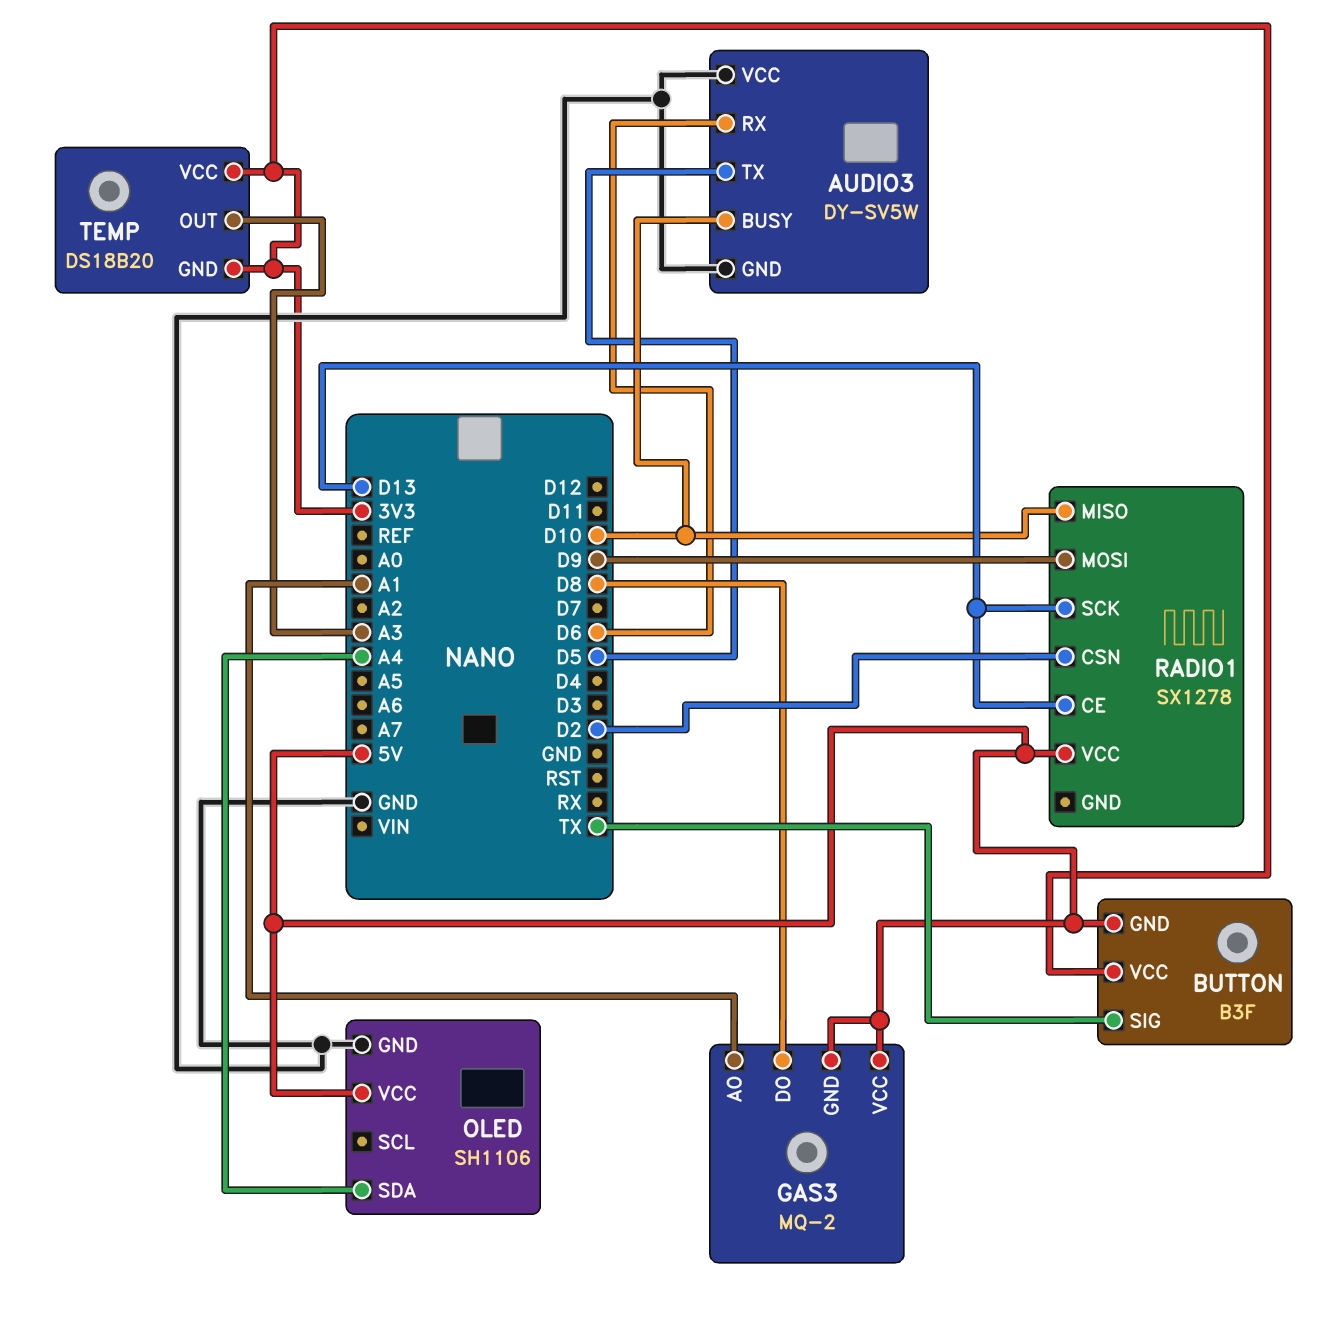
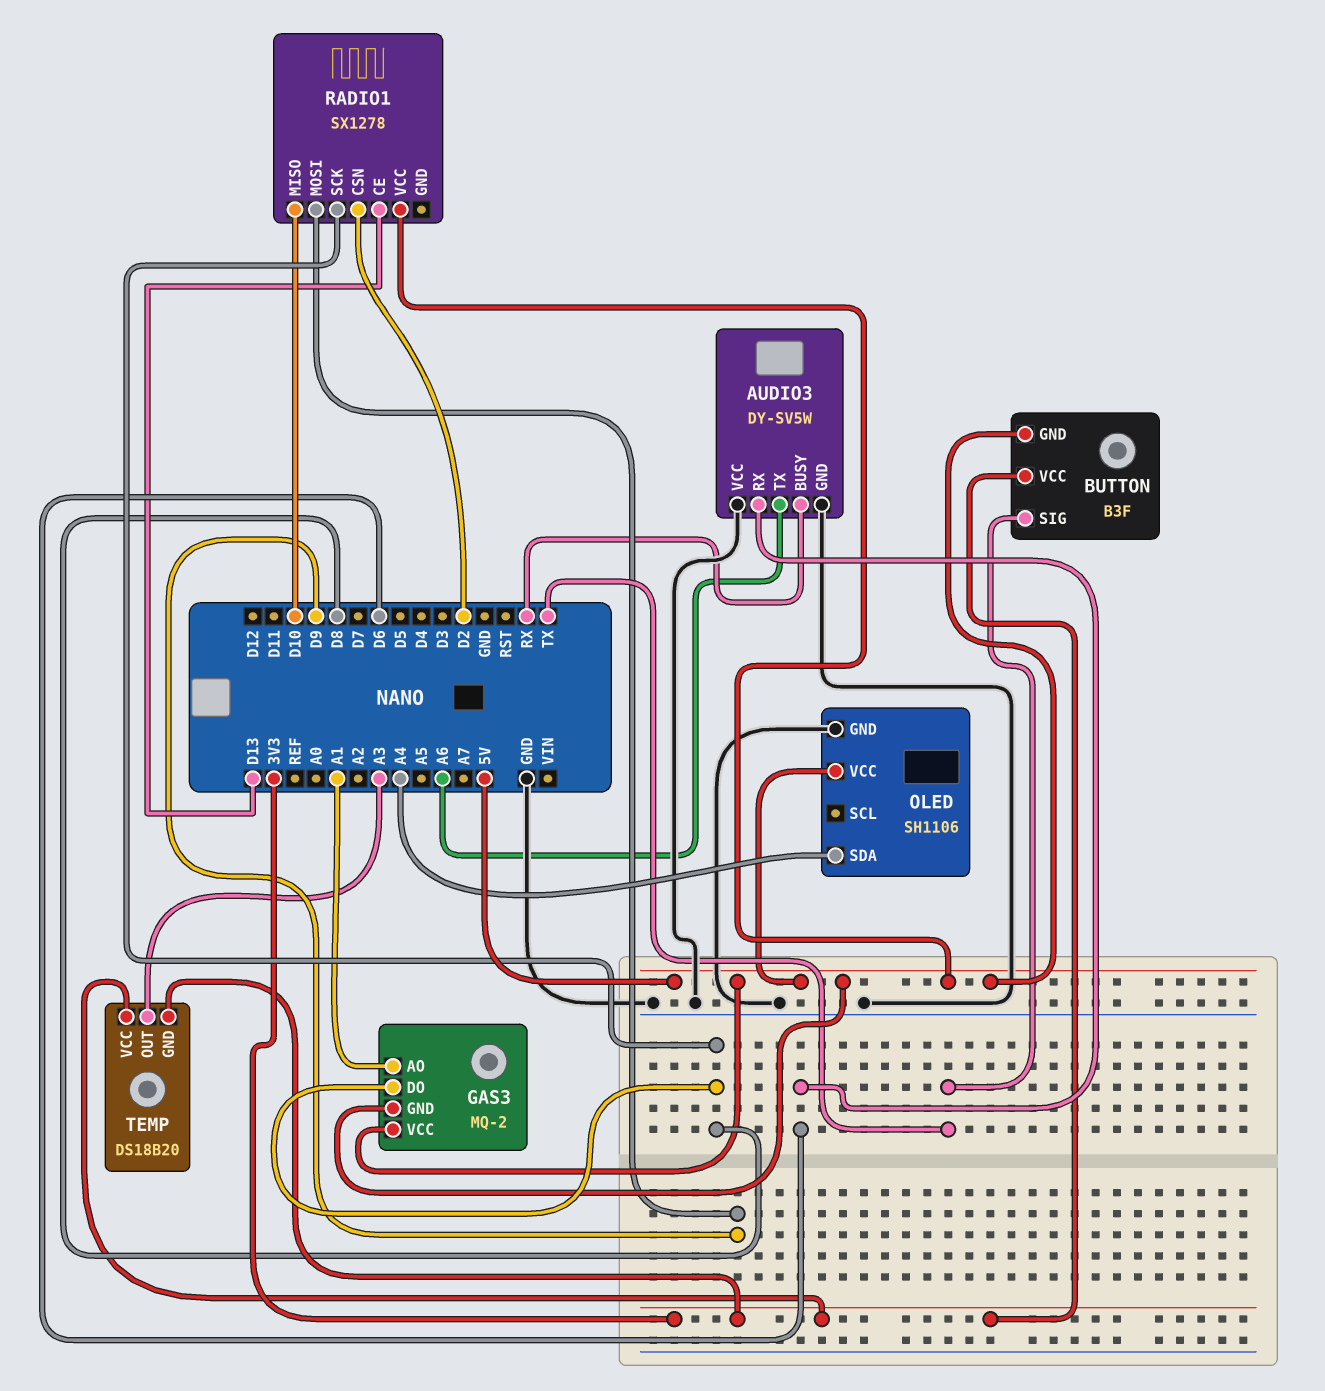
AUDIO3 pin BUSY: D10 -> RX
AUDIO3 pin TX: D5 -> A6
RADIO1 pin SCK: D13 -> D8

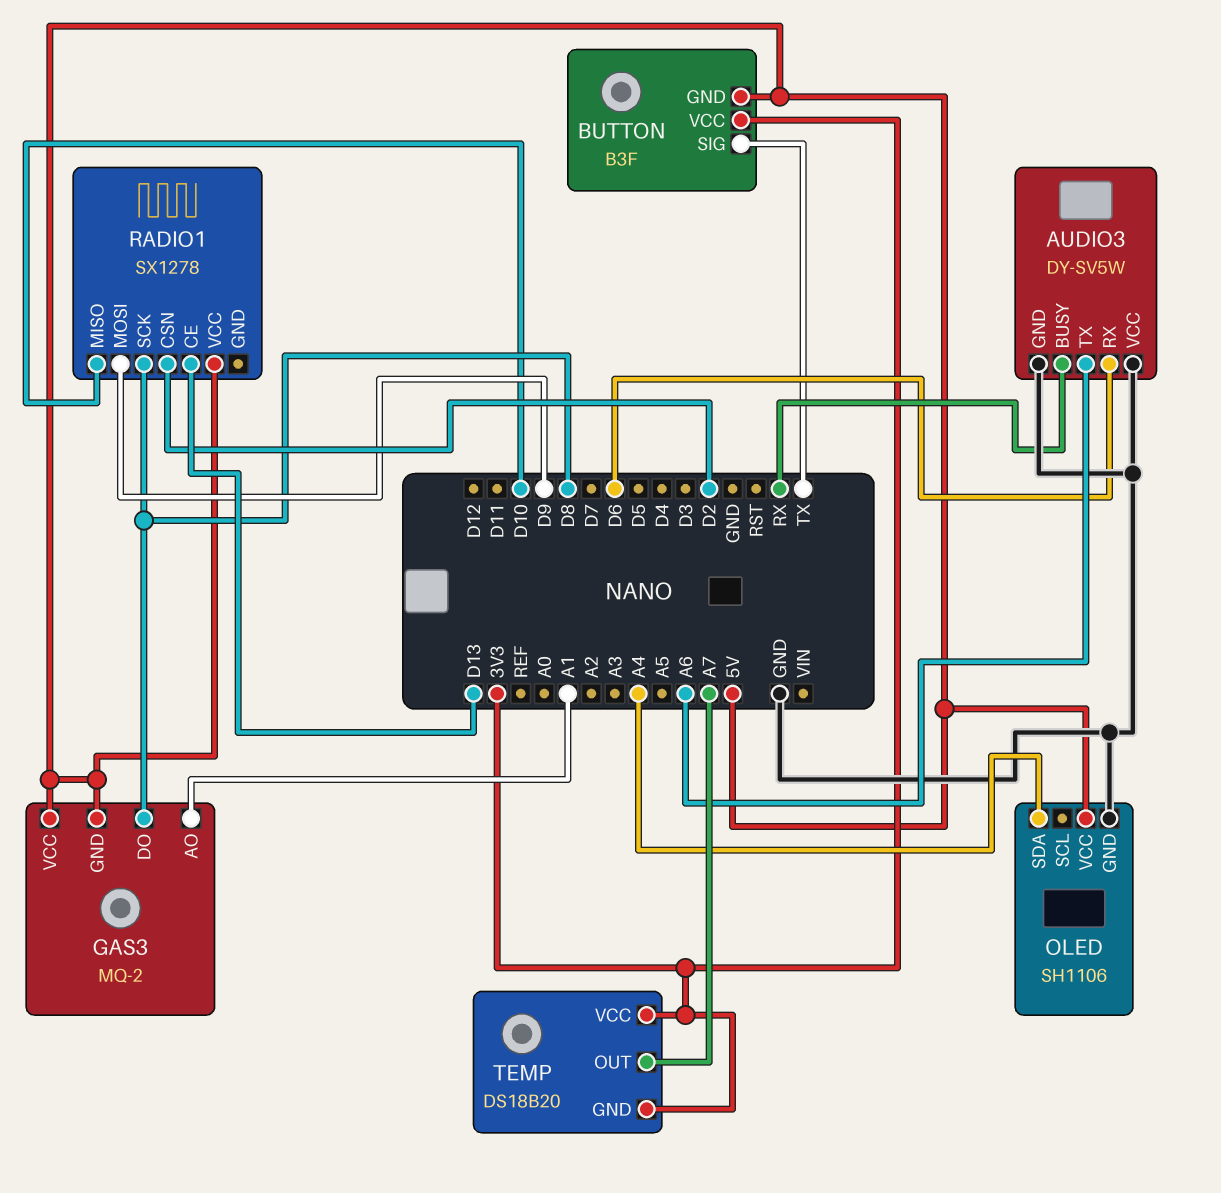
TEMP pin OUT: A3 -> A7

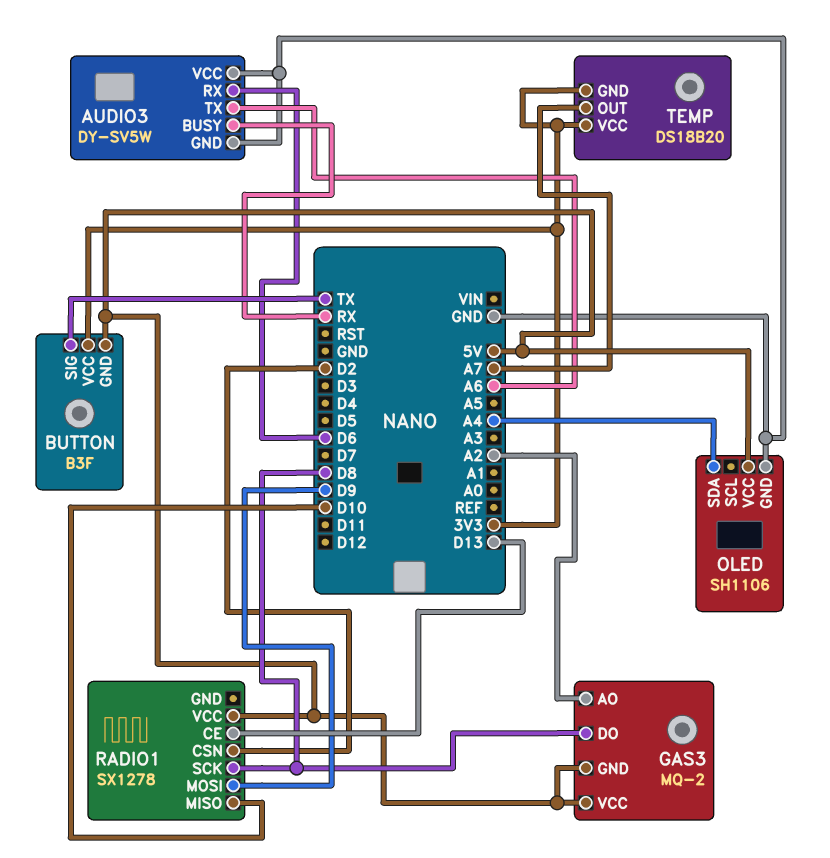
GAS3 pin AO: A1 -> A2

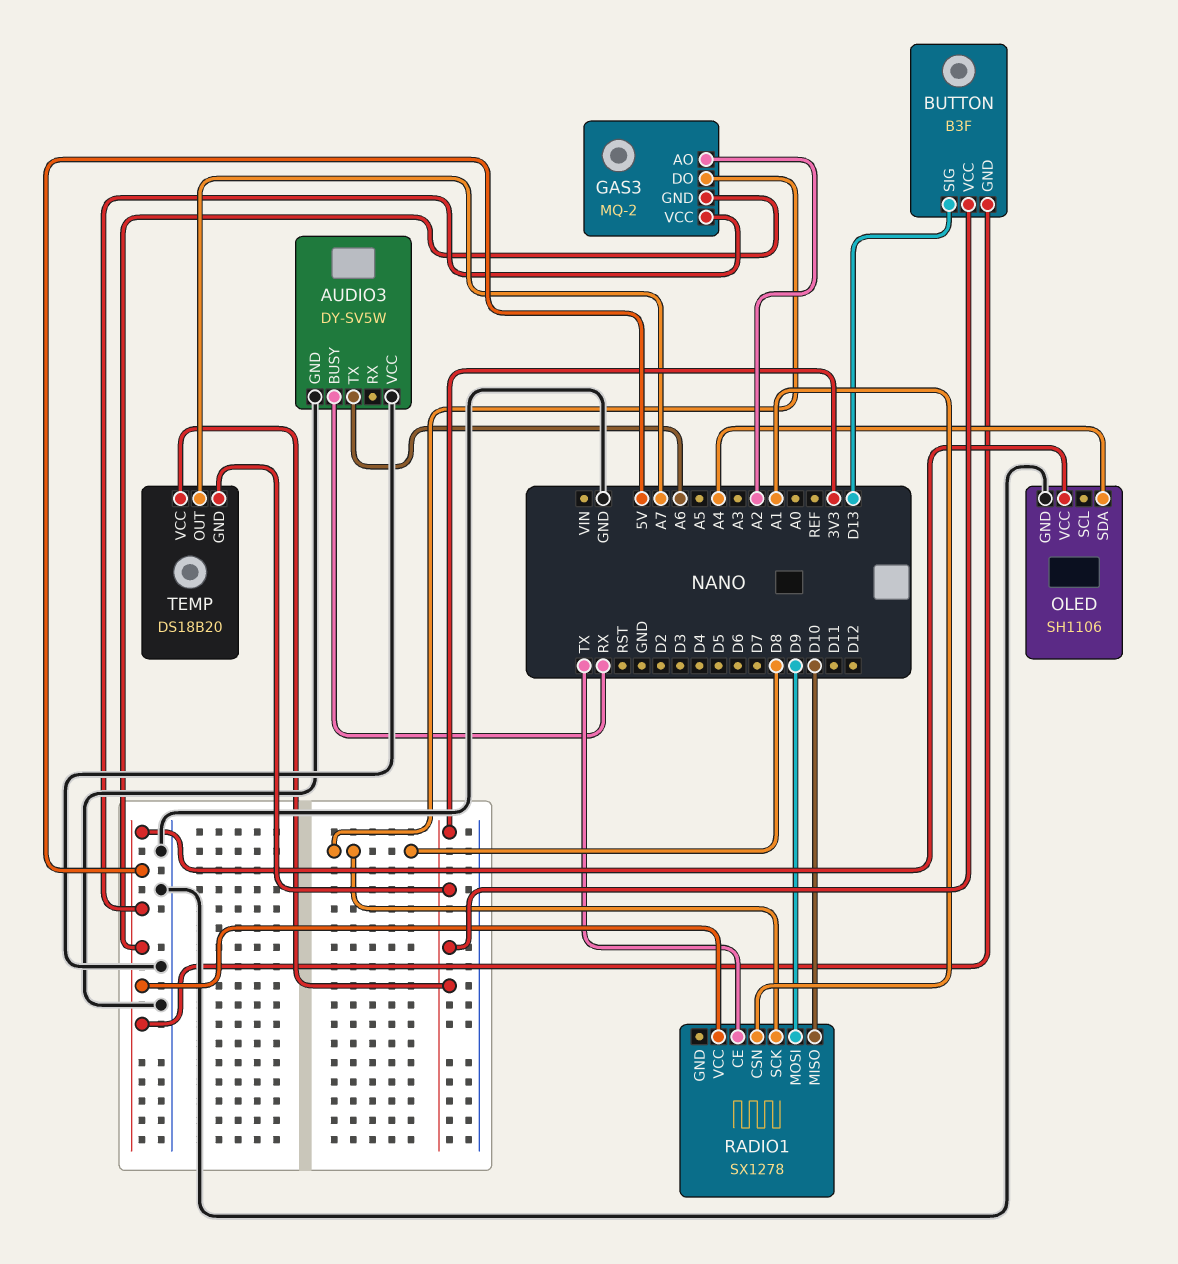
AUDIO3 pin RX: D6 -> none
BUTTON pin SIG: TX -> D13
RADIO1 pin CE: D13 -> TX
RADIO1 pin CSN: D2 -> A1

